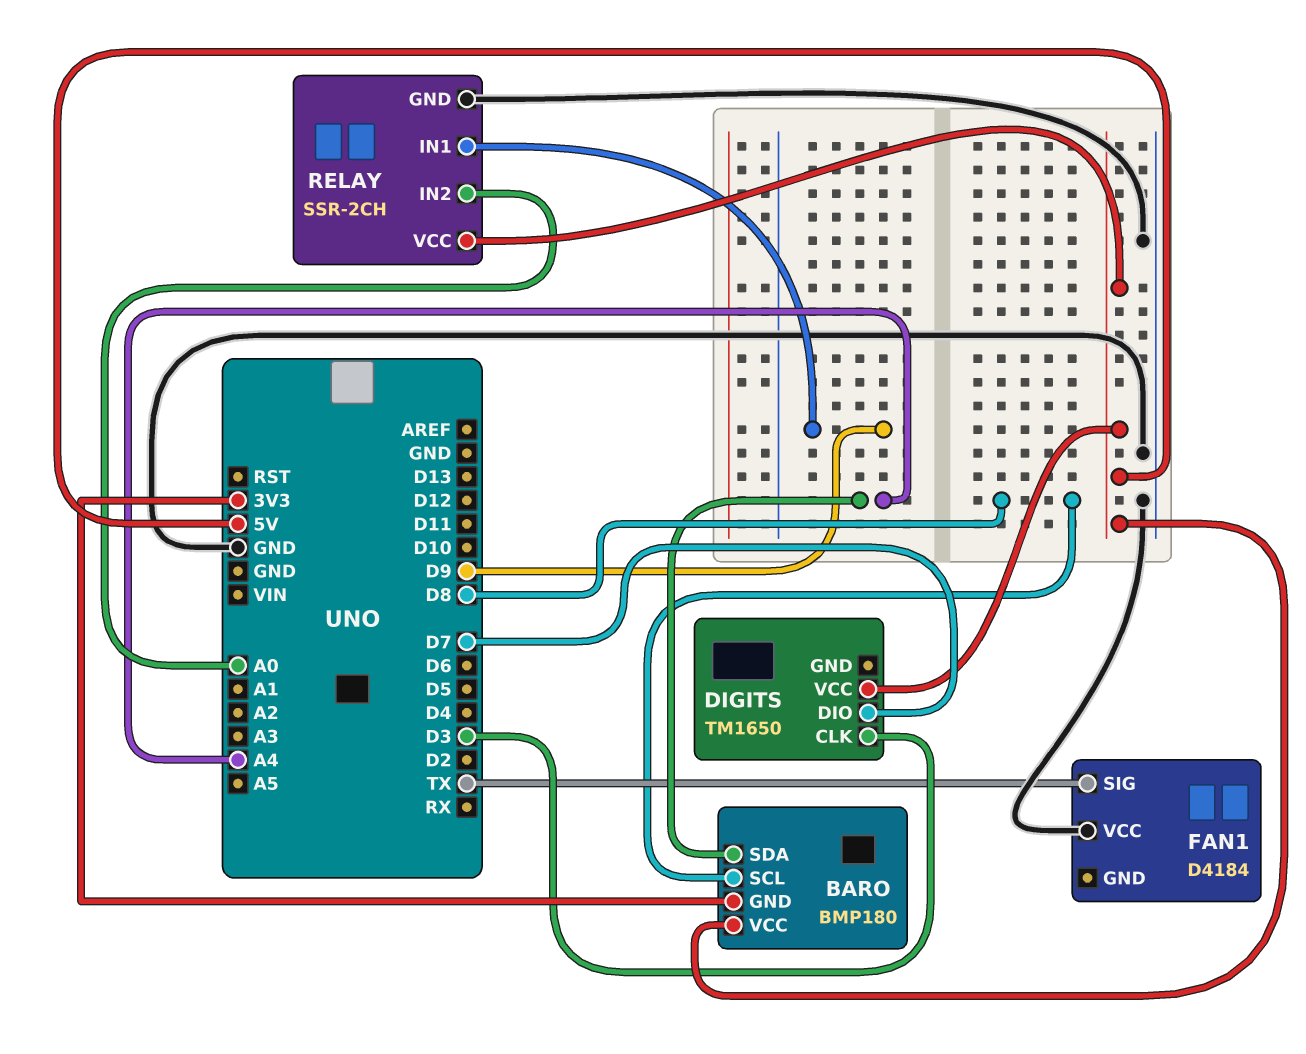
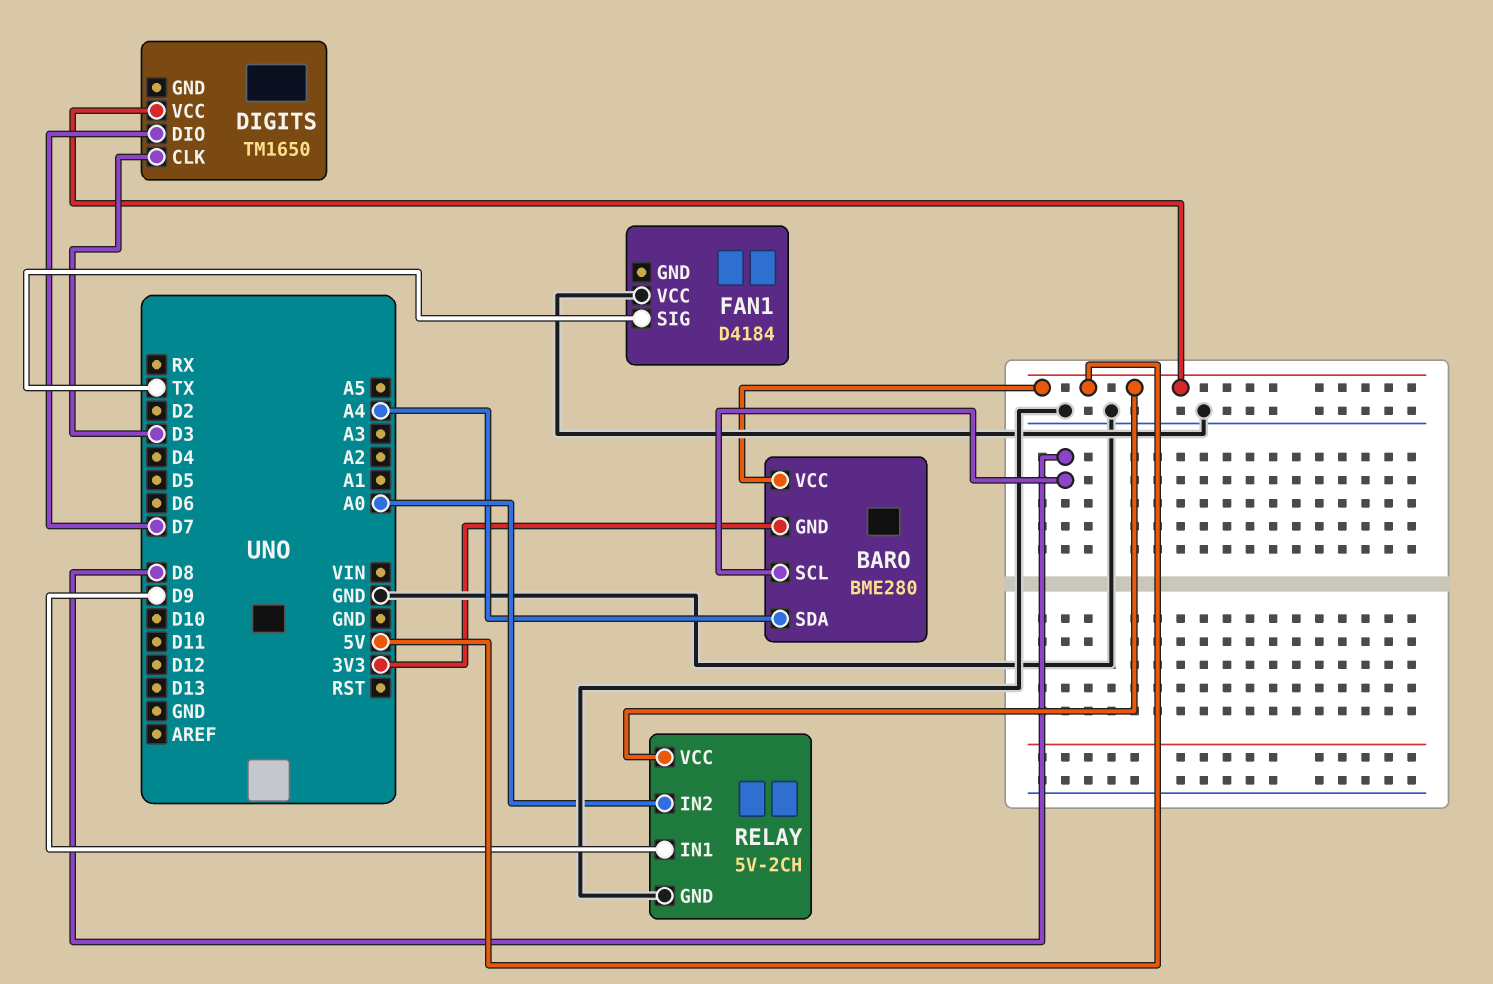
BARO: BMP180 -> BME280
RELAY: SSR-2CH -> 5V-2CH

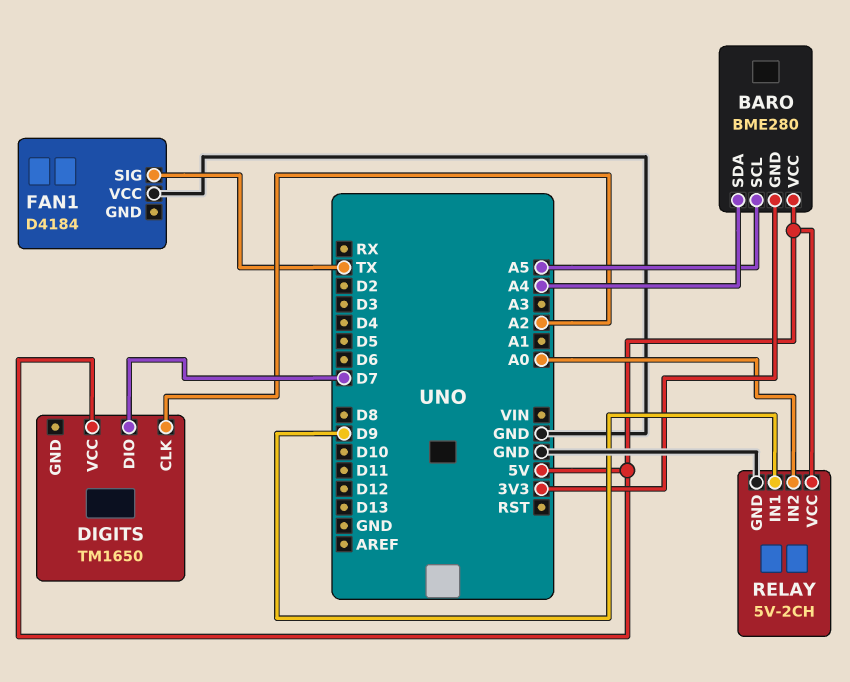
BARO pin SCL: D8 -> A5
DIGITS pin CLK: D3 -> A2

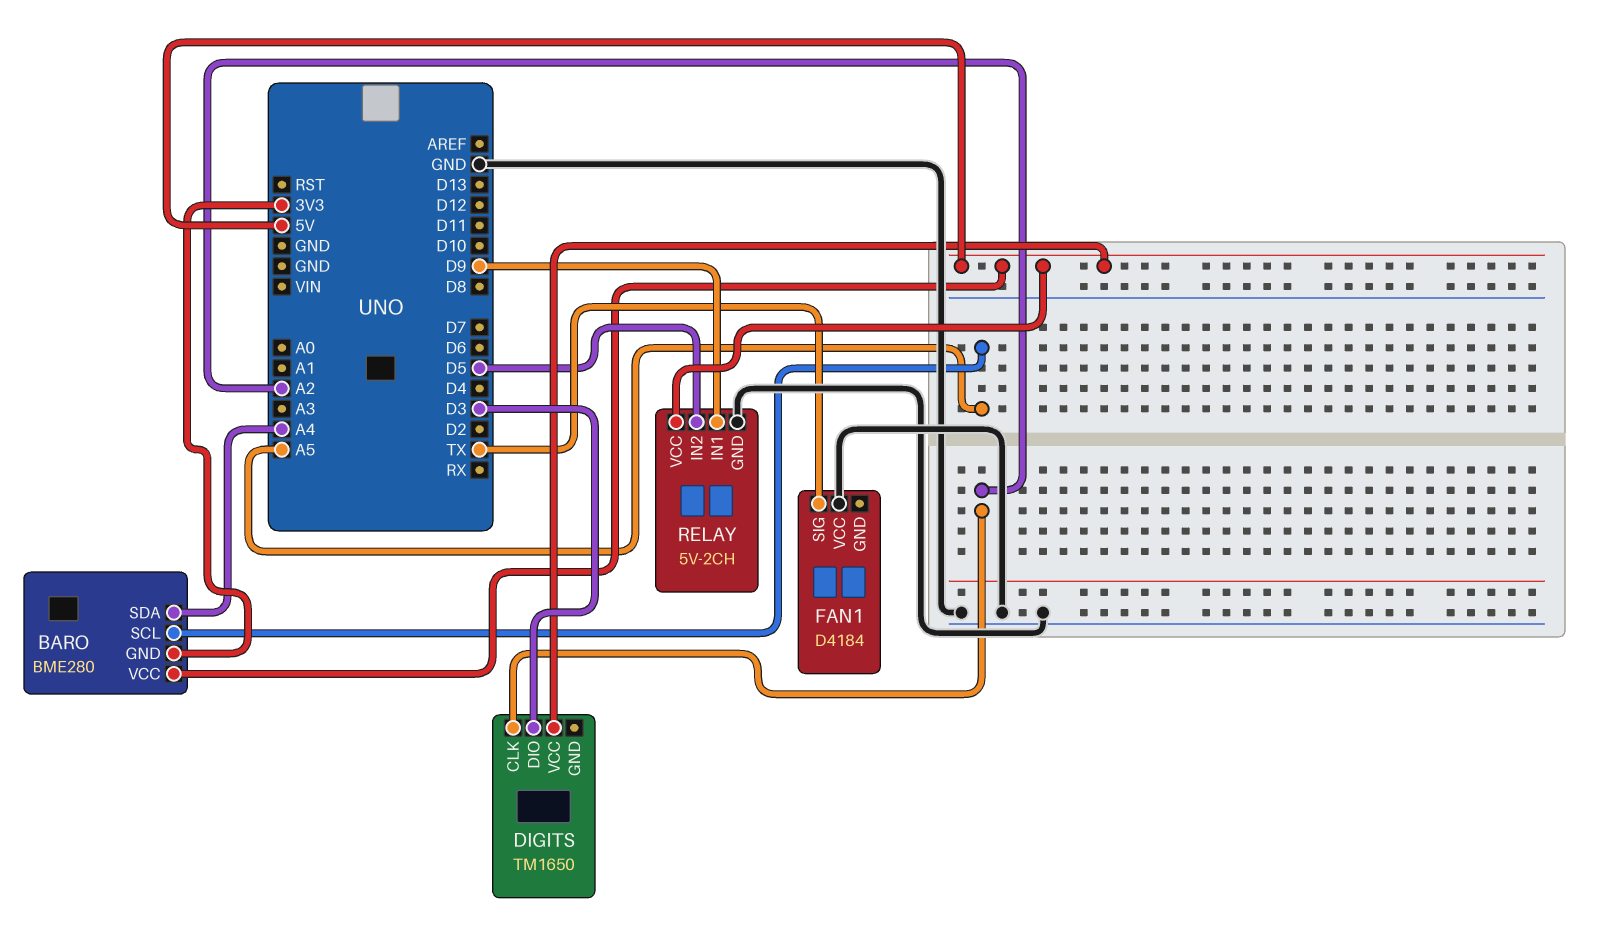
DIGITS pin DIO: D7 -> D3
RELAY pin IN2: A0 -> D5

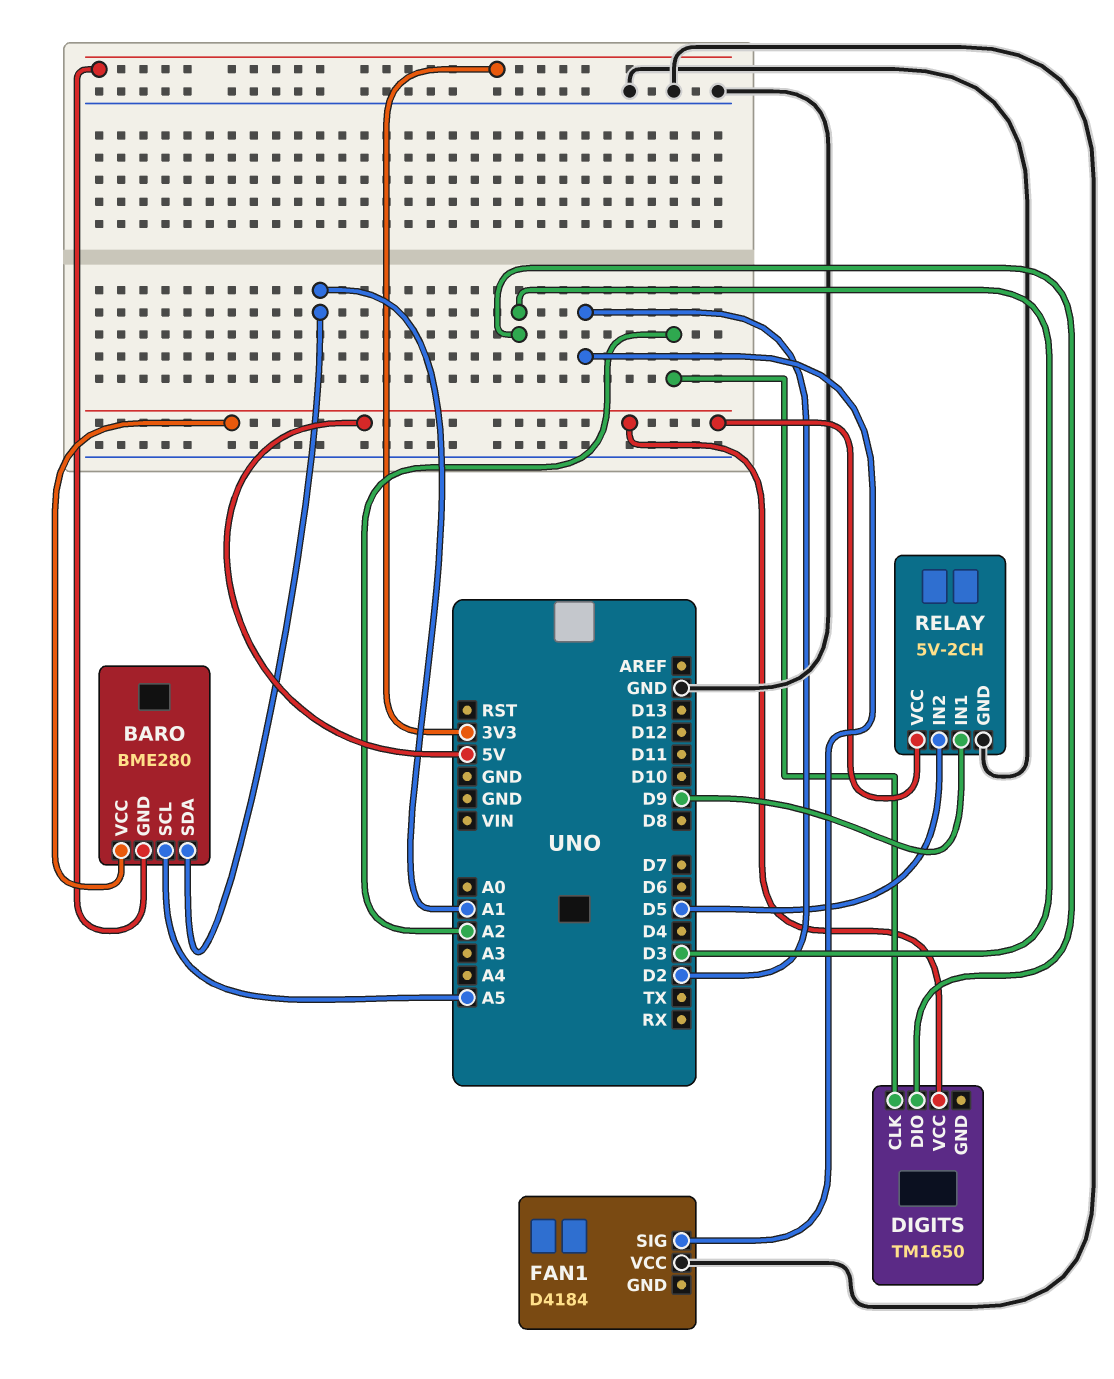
BARO pin SDA: A4 -> A1
FAN1 pin SIG: TX -> D2

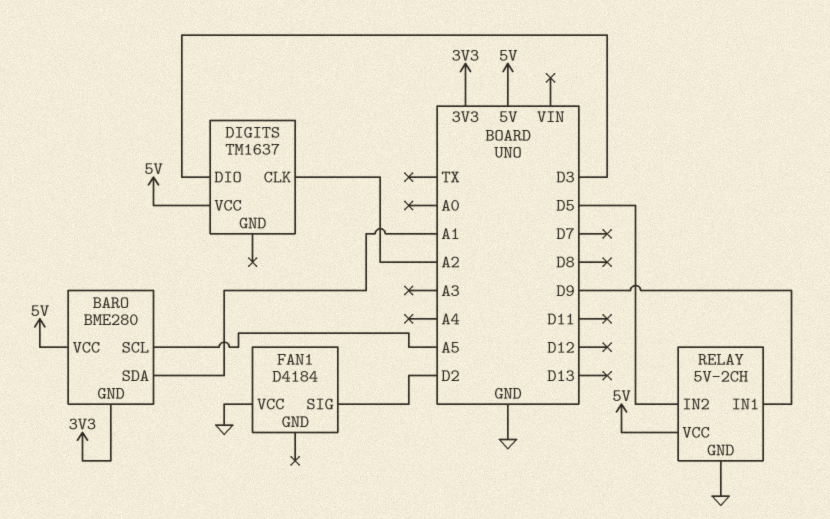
DIGITS: TM1650 -> TM1637

